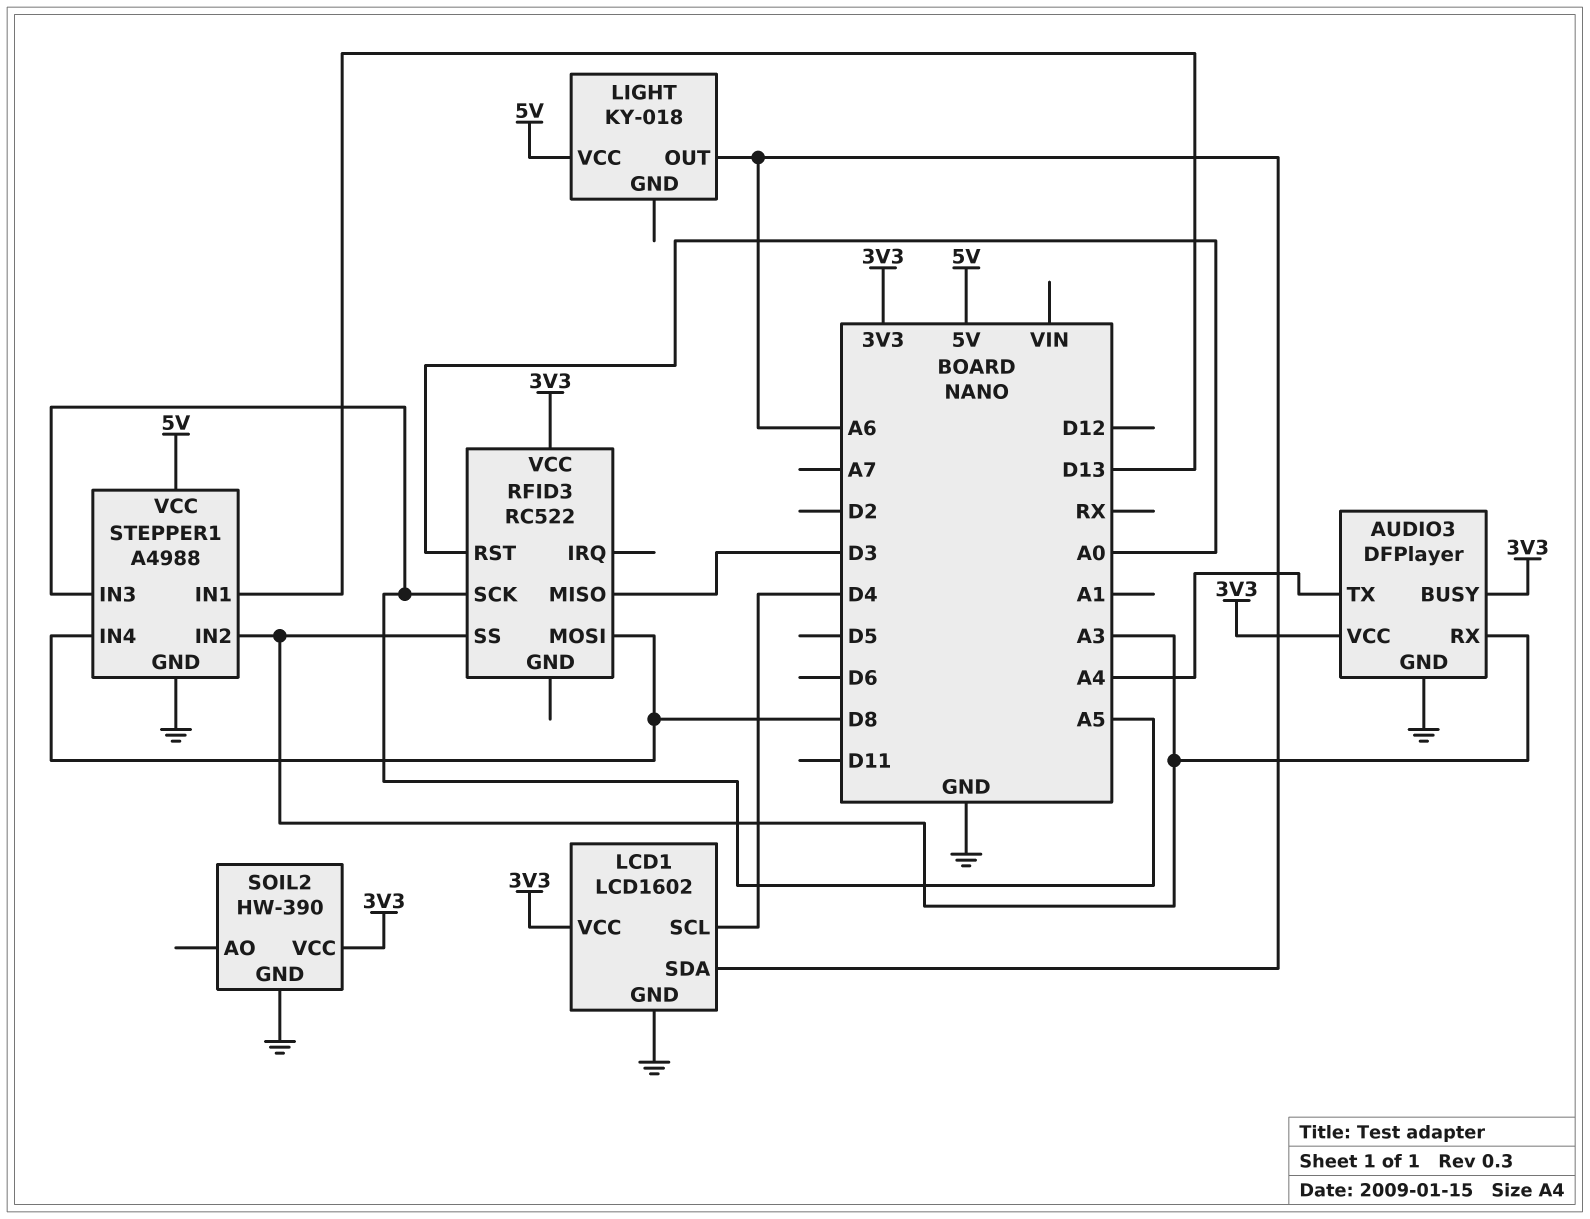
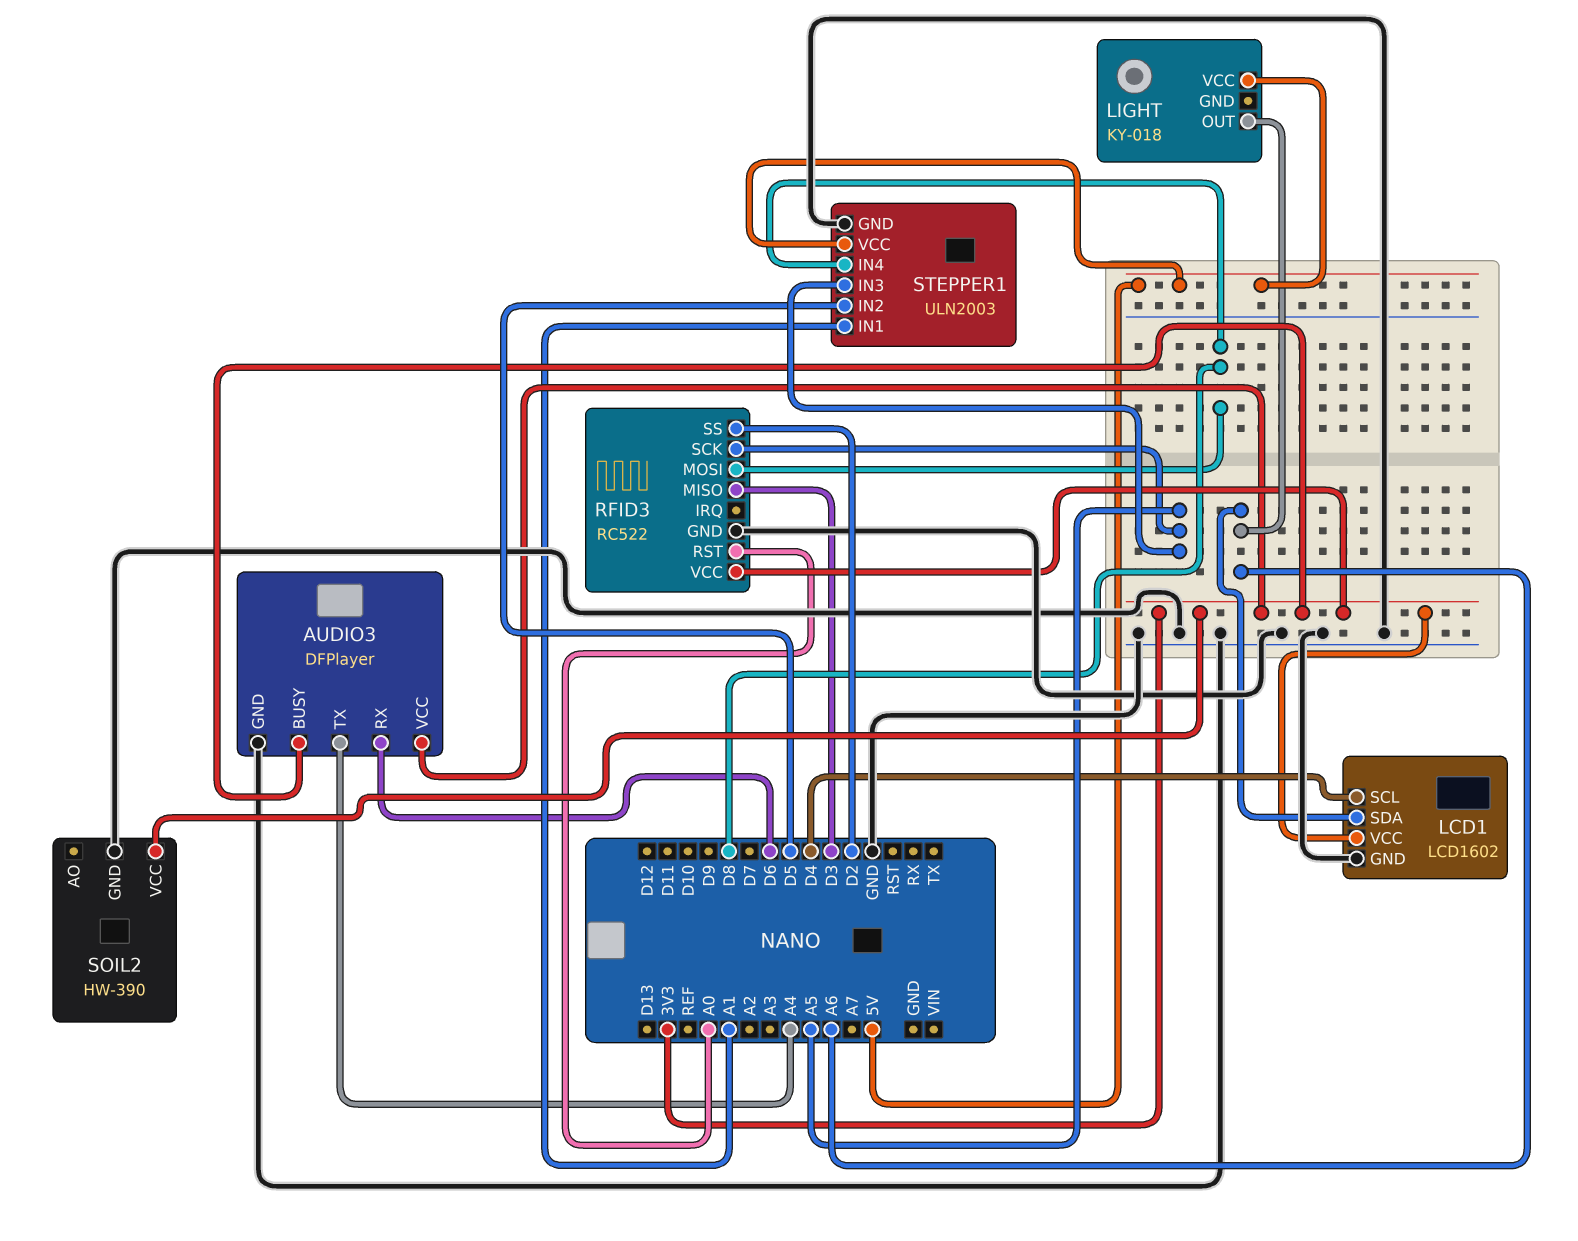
AUDIO3 pin RX: A3 -> D6
RFID3 pin GND: none -> GND
RFID3 pin SS: A3 -> D2
STEPPER1: A4988 -> ULN2003
STEPPER1 pin IN1: D13 -> A1
STEPPER1 pin IN2: A3 -> D5

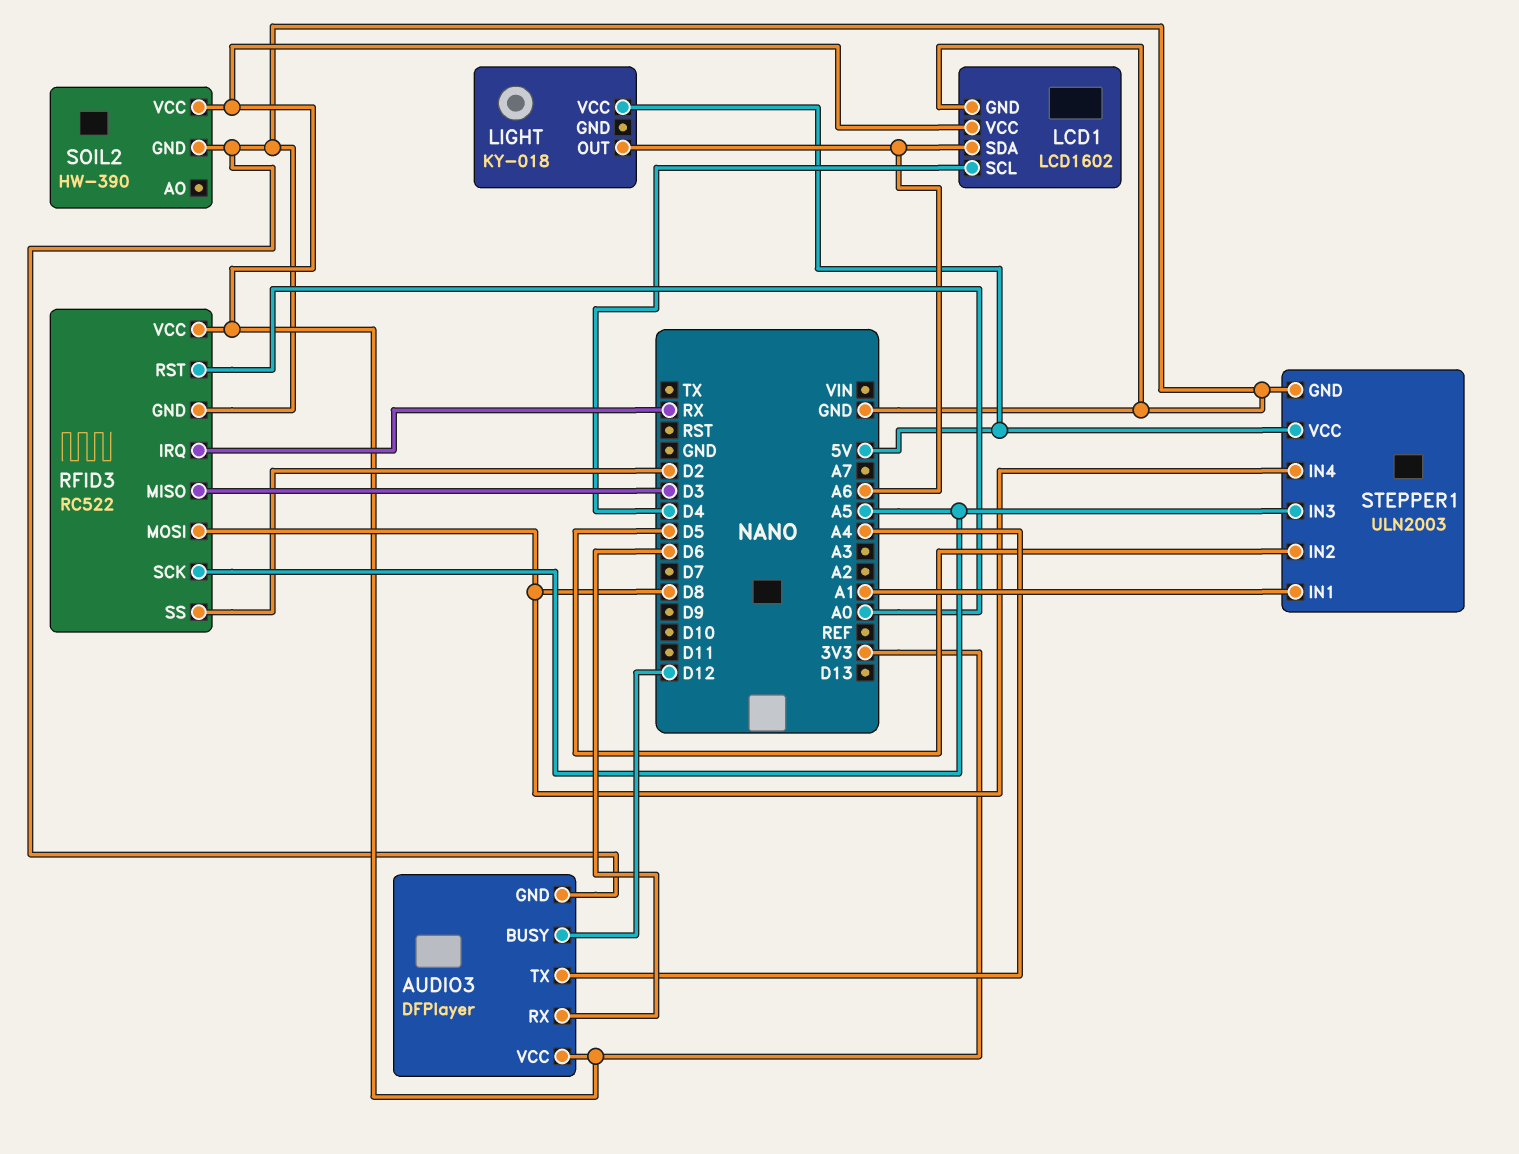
AUDIO3 pin BUSY: 3V3 -> D12
RFID3 pin IRQ: none -> RX

